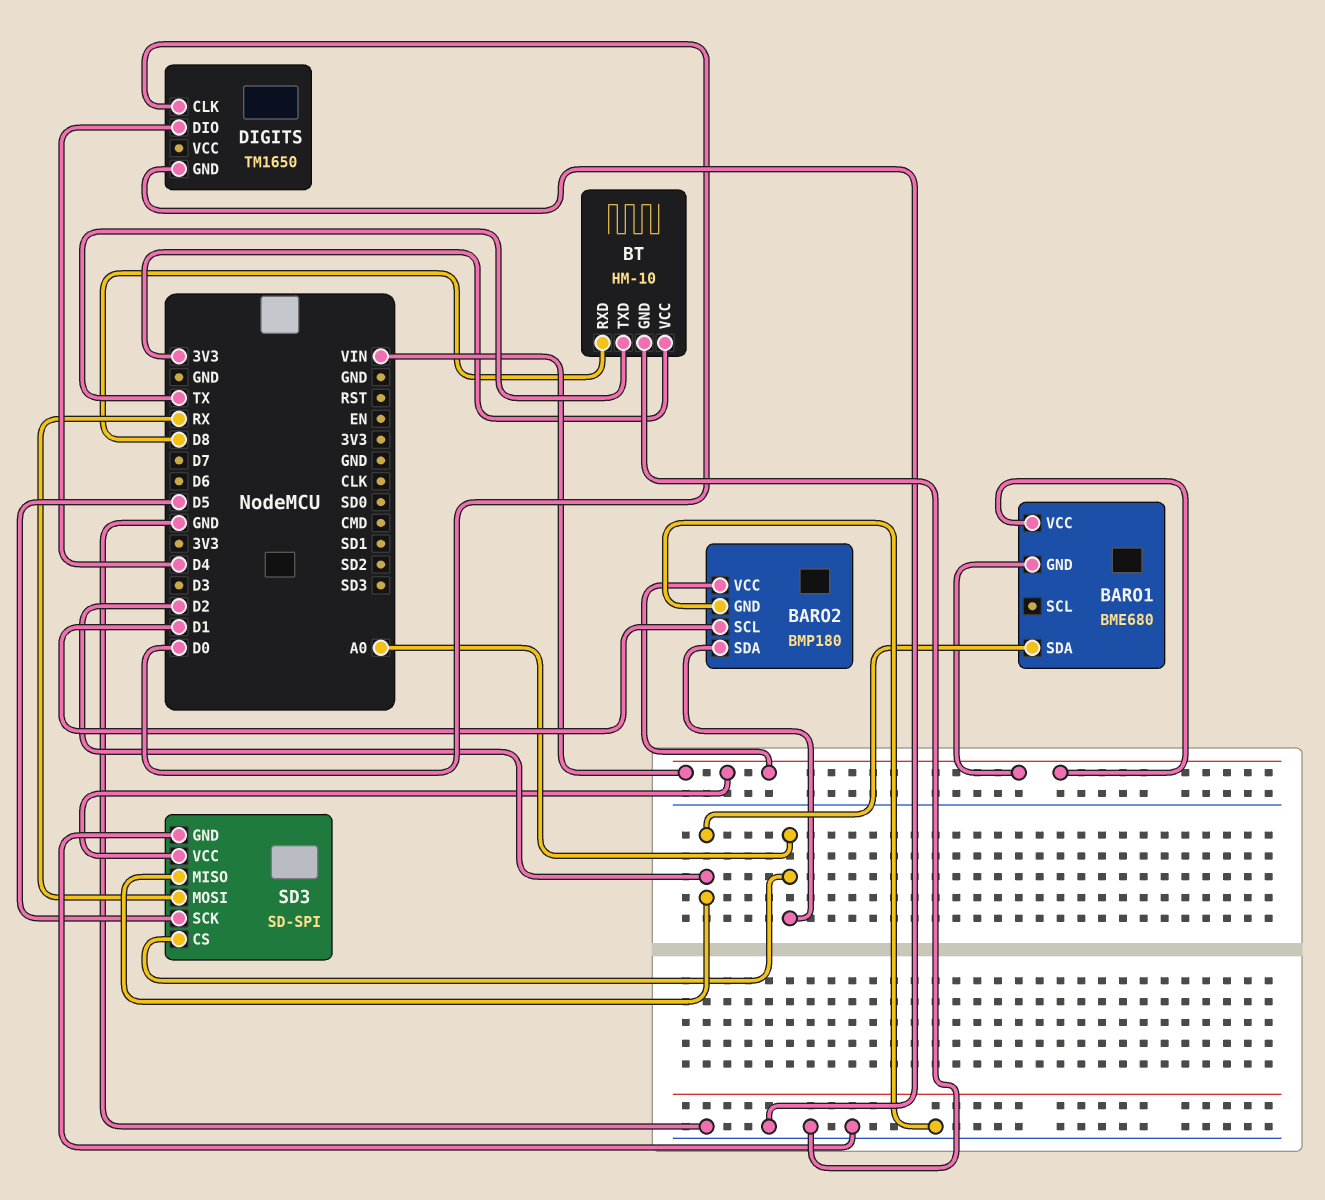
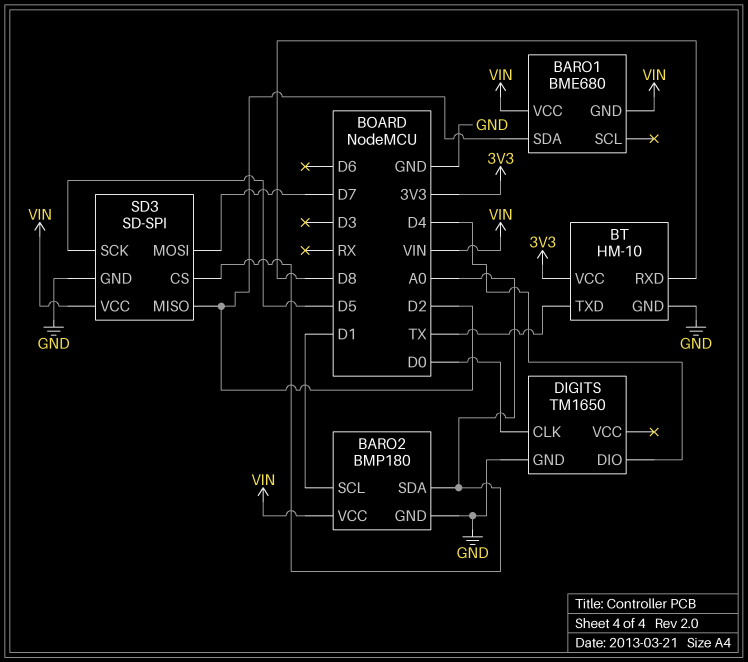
SD3 pin MOSI: RX -> D7

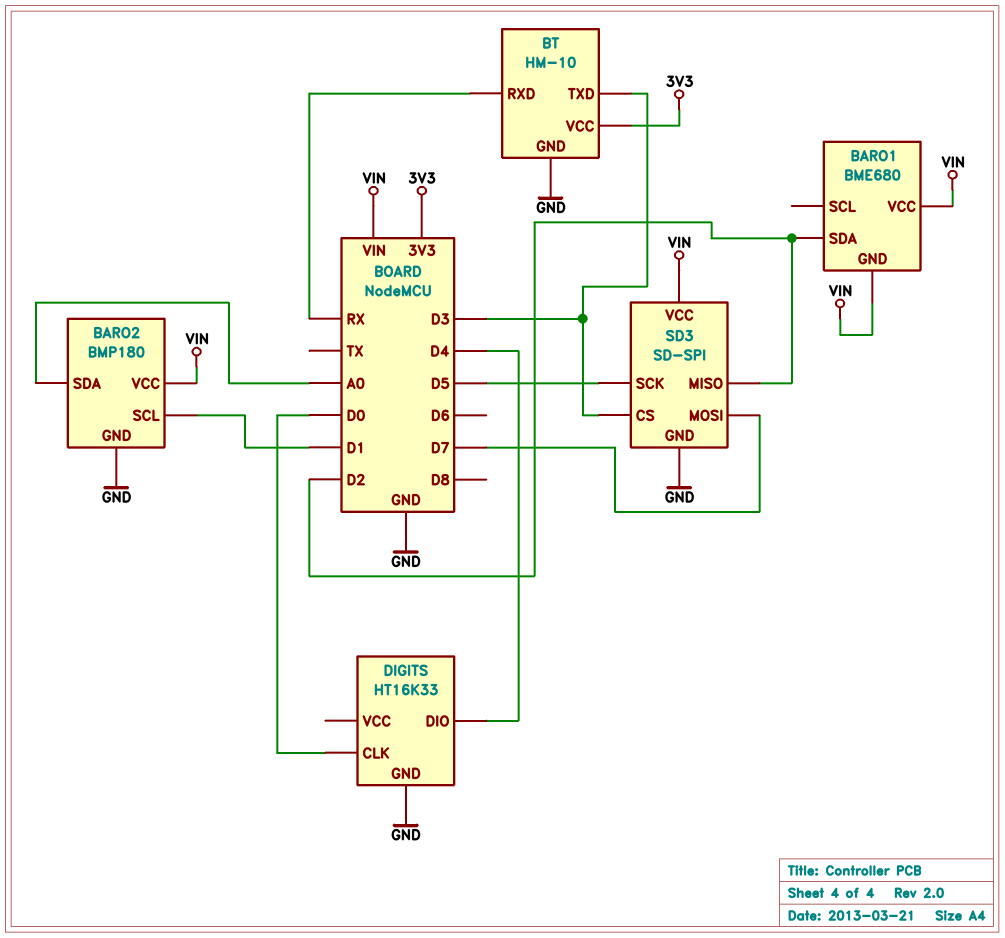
BT pin RXD: D8 -> RX
BT pin TXD: TX -> D3
DIGITS: TM1650 -> HT16K33
SD3 pin CS: A0 -> D3

